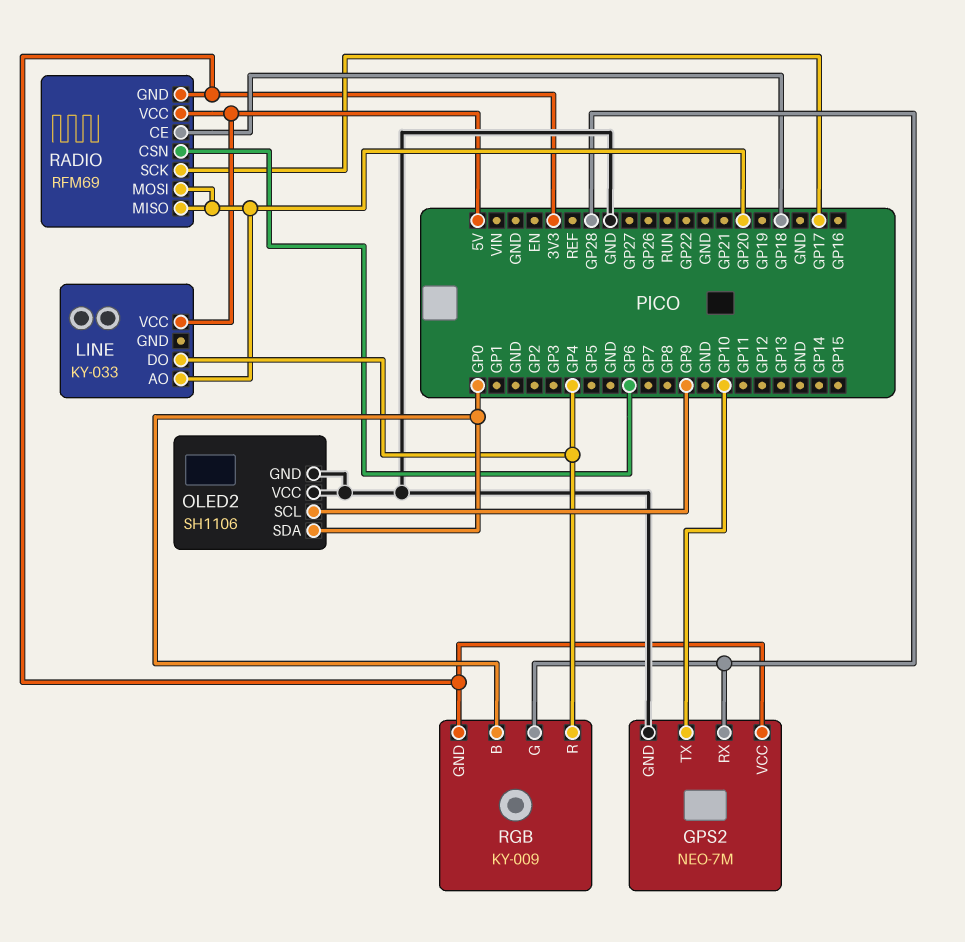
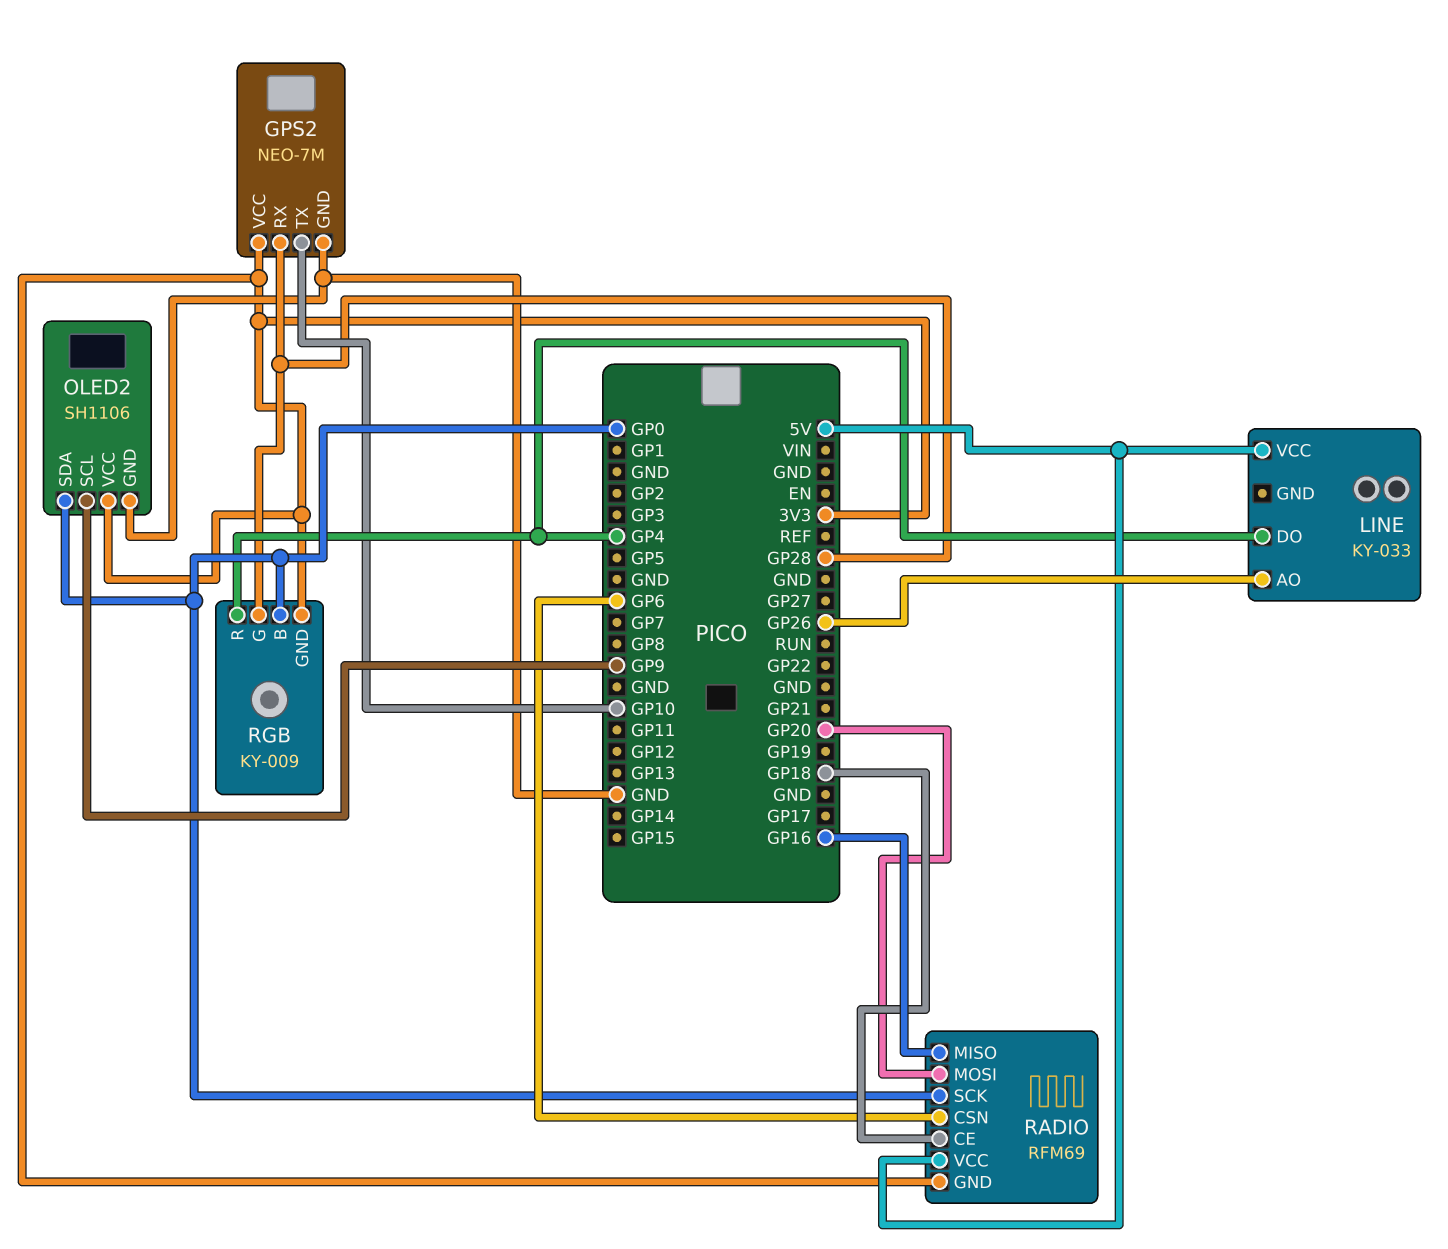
LINE pin AO: GP20 -> GP26
OLED2 pin VCC: GND -> 3V3
RADIO pin MISO: GP20 -> GP16
RADIO pin SCK: GP17 -> GP0

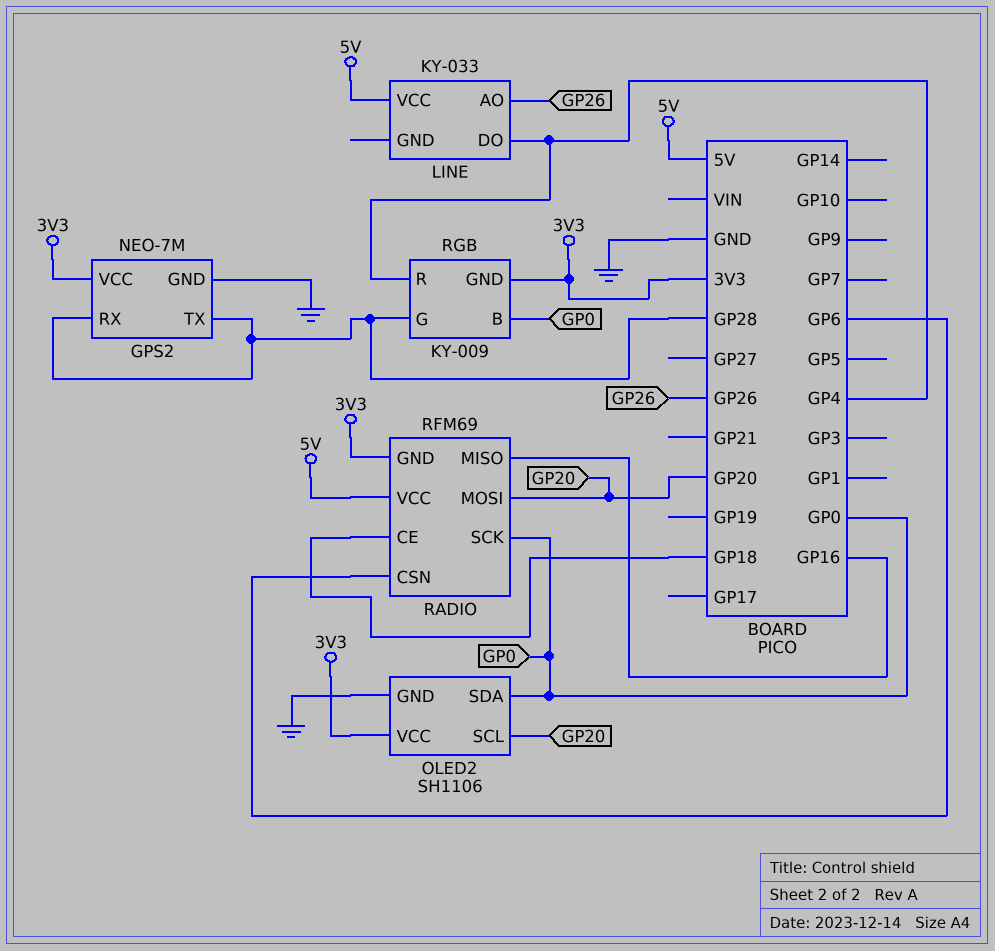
GPS2 pin TX: GP10 -> GP28
OLED2 pin SCL: GP9 -> GP20

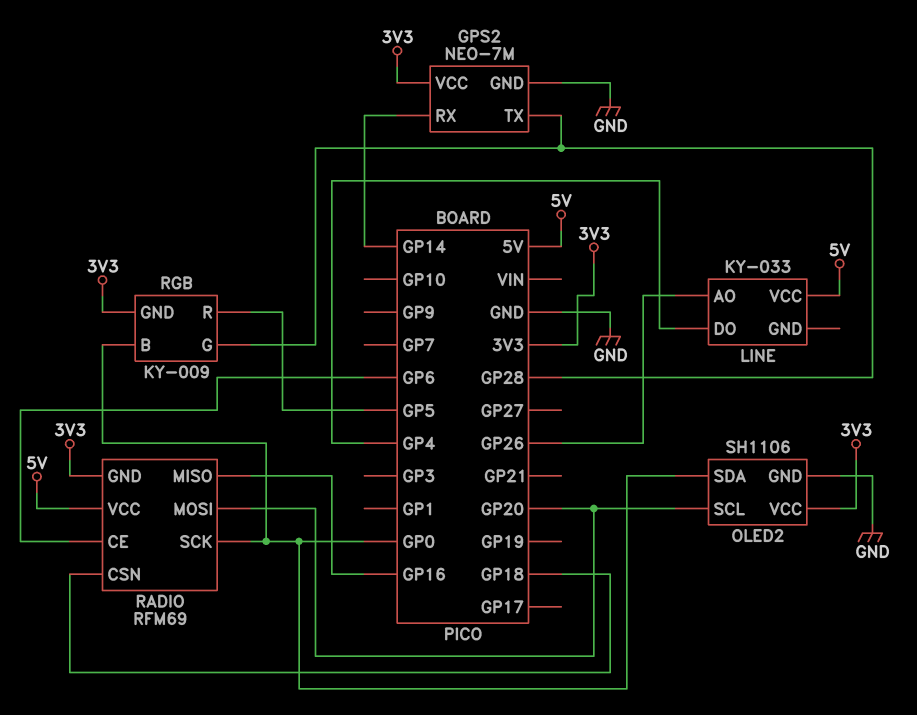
GPS2 pin RX: GP28 -> GP14
RADIO pin CE: GP18 -> GP6
RADIO pin CSN: GP6 -> GP18
RGB pin R: GP4 -> GP5

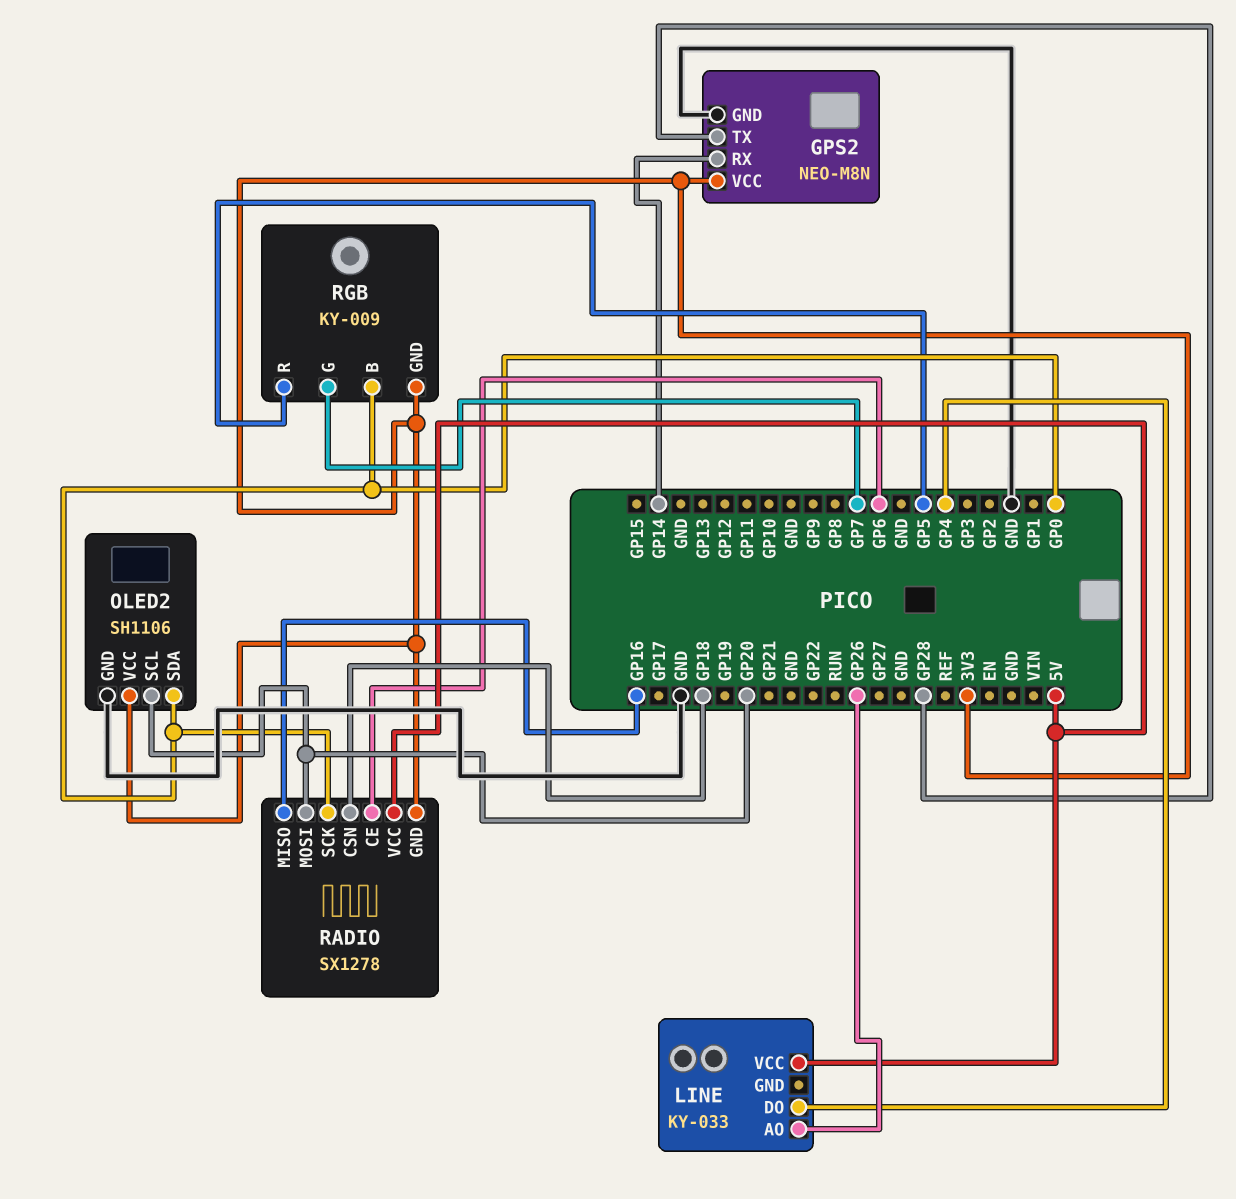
GPS2: NEO-7M -> NEO-M8N
RADIO: RFM69 -> SX1278
RGB pin G: GP28 -> GP7

